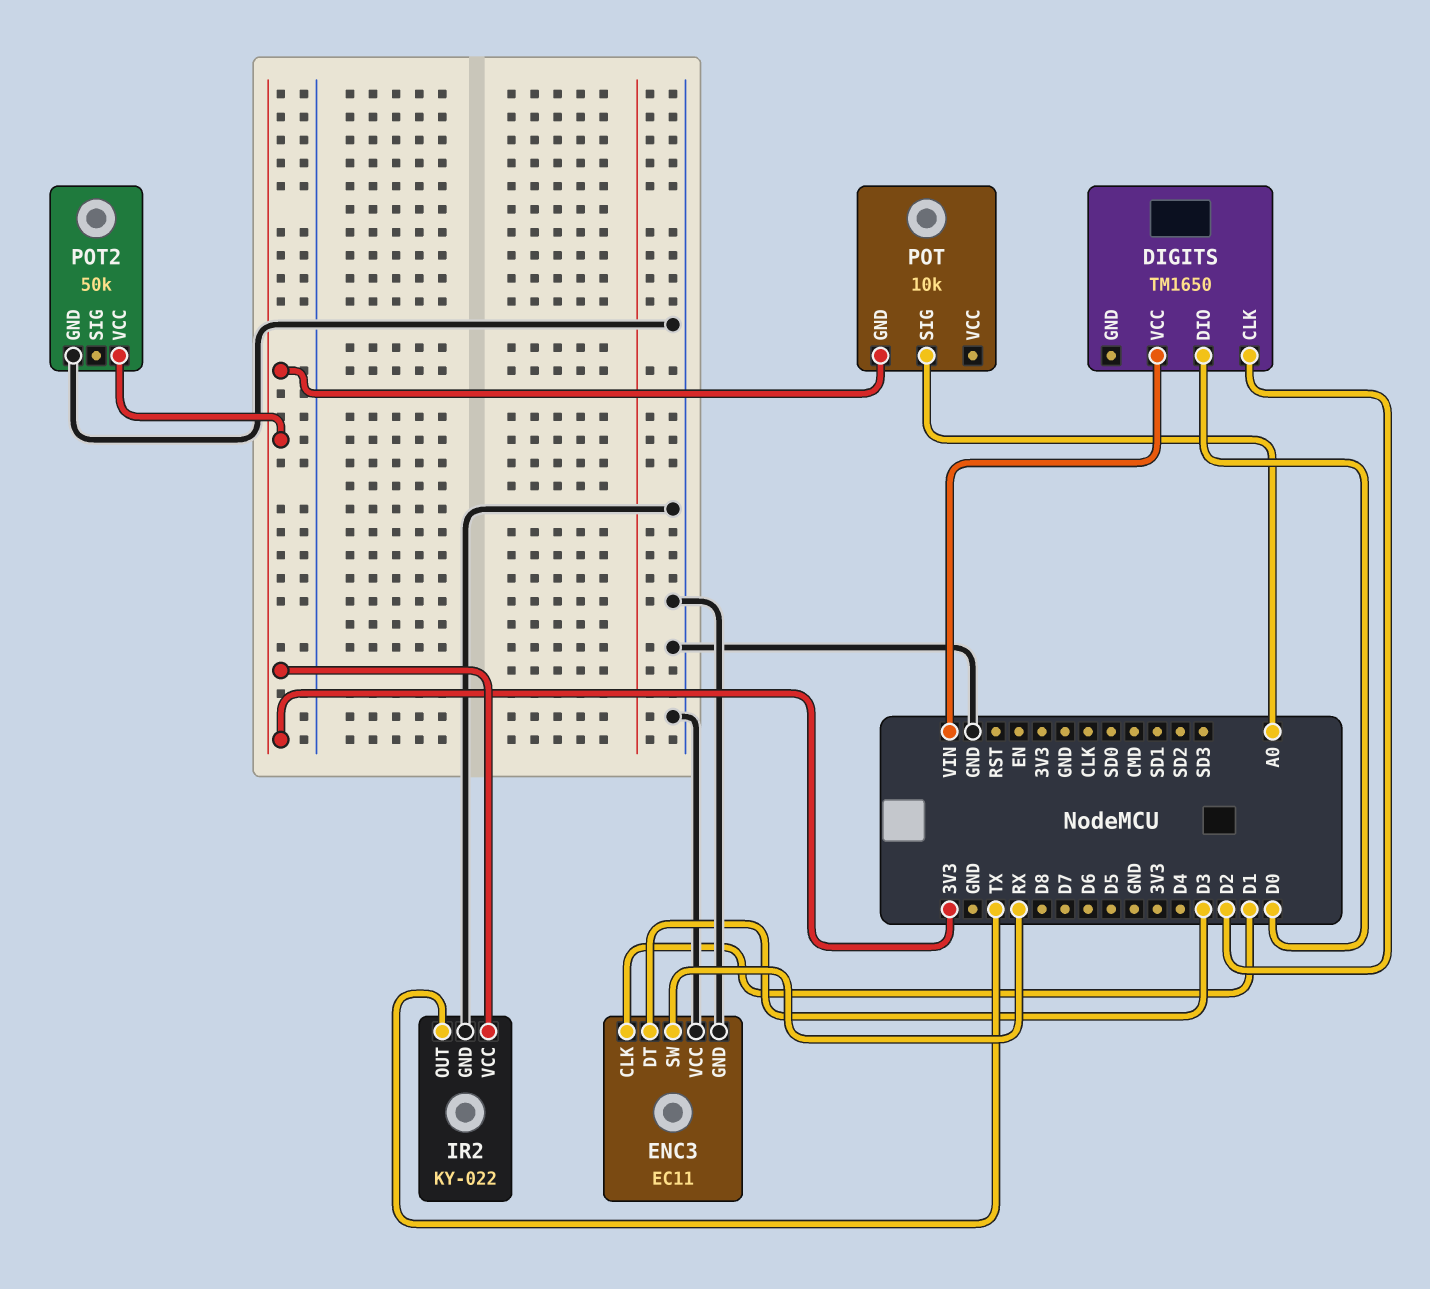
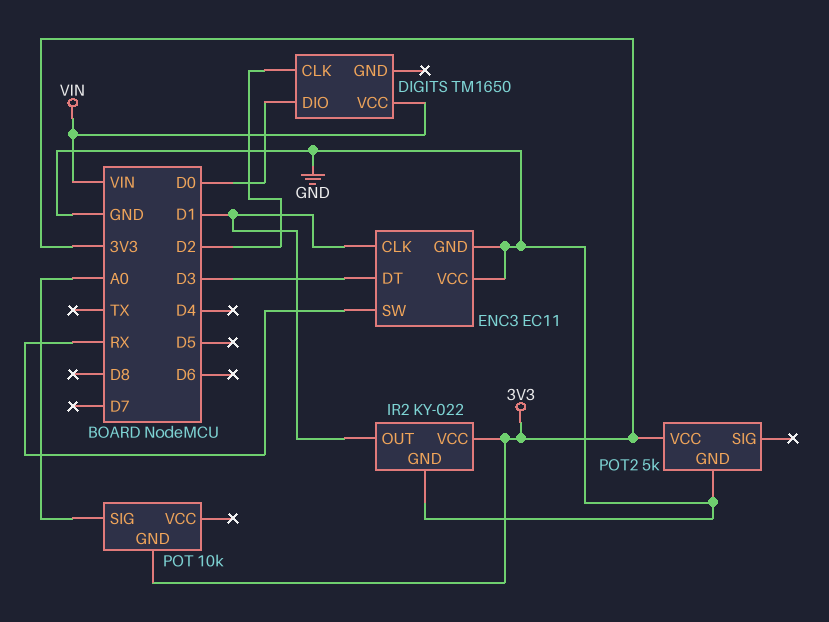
IR2 pin OUT: TX -> D1
POT2: 50k -> 5k

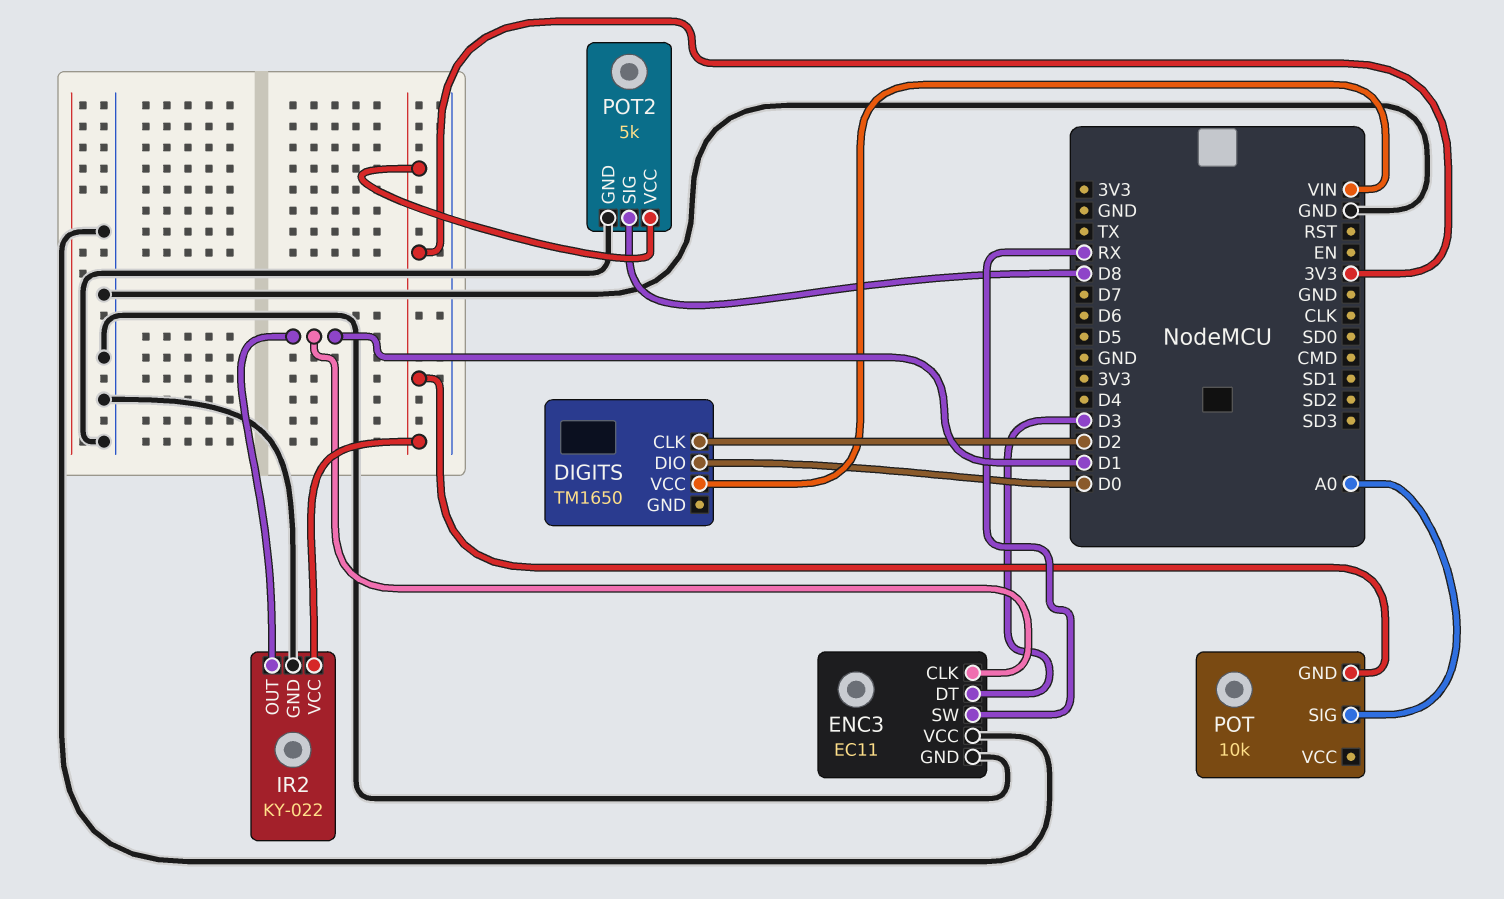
POT2 pin SIG: none -> D8

